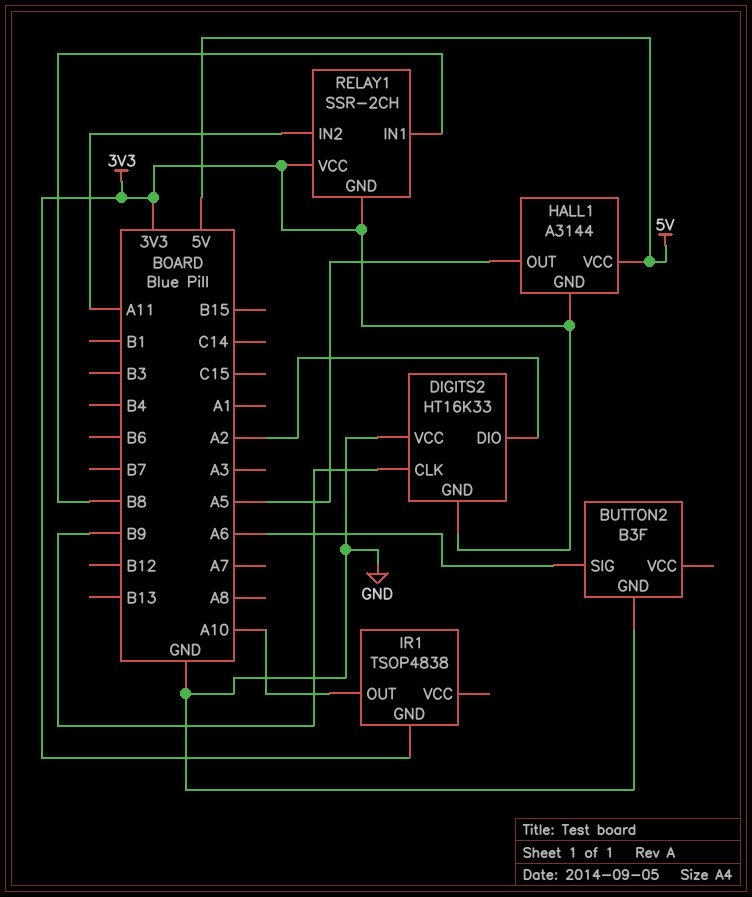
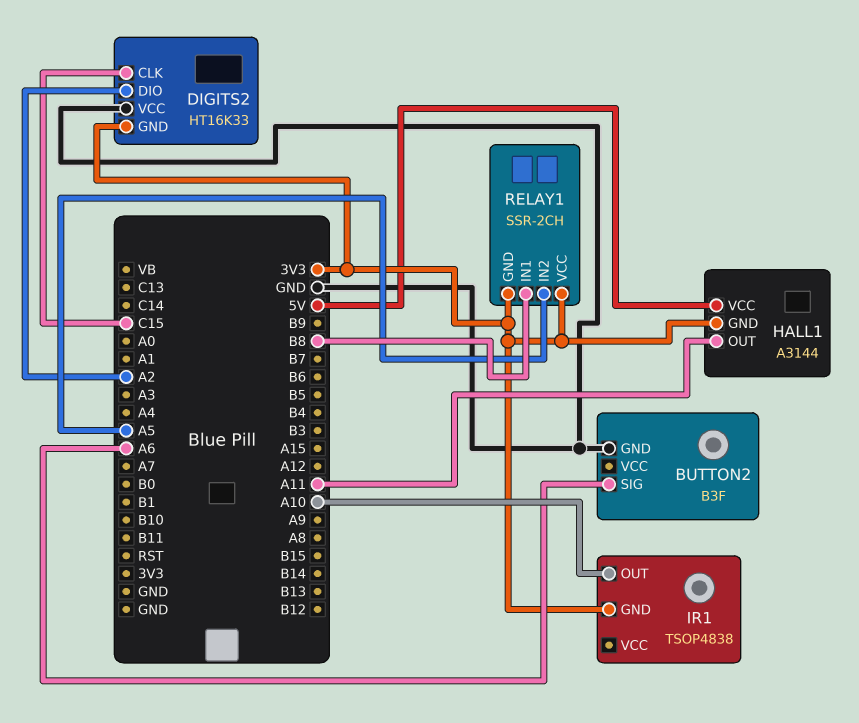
DIGITS2 pin CLK: B9 -> C15
HALL1 pin OUT: A5 -> A11
RELAY1 pin IN2: A11 -> A5

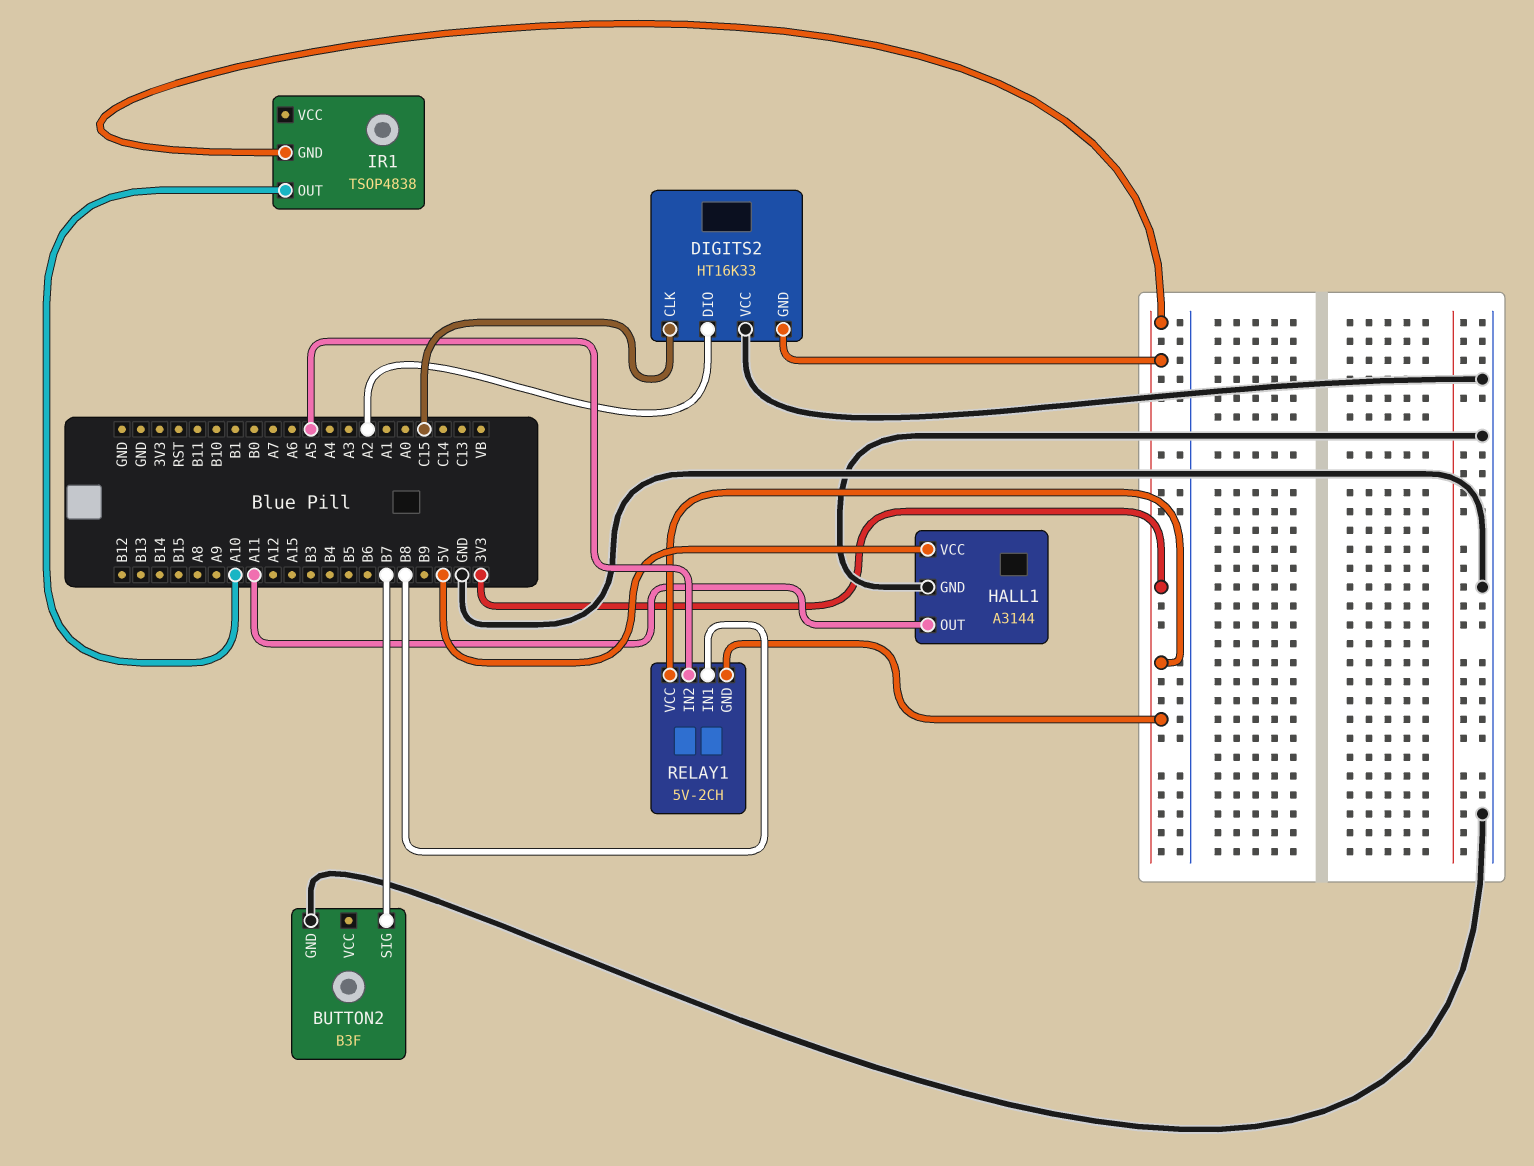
BUTTON2 pin SIG: A6 -> B7
HALL1 pin GND: 3V3 -> GND
RELAY1: SSR-2CH -> 5V-2CH

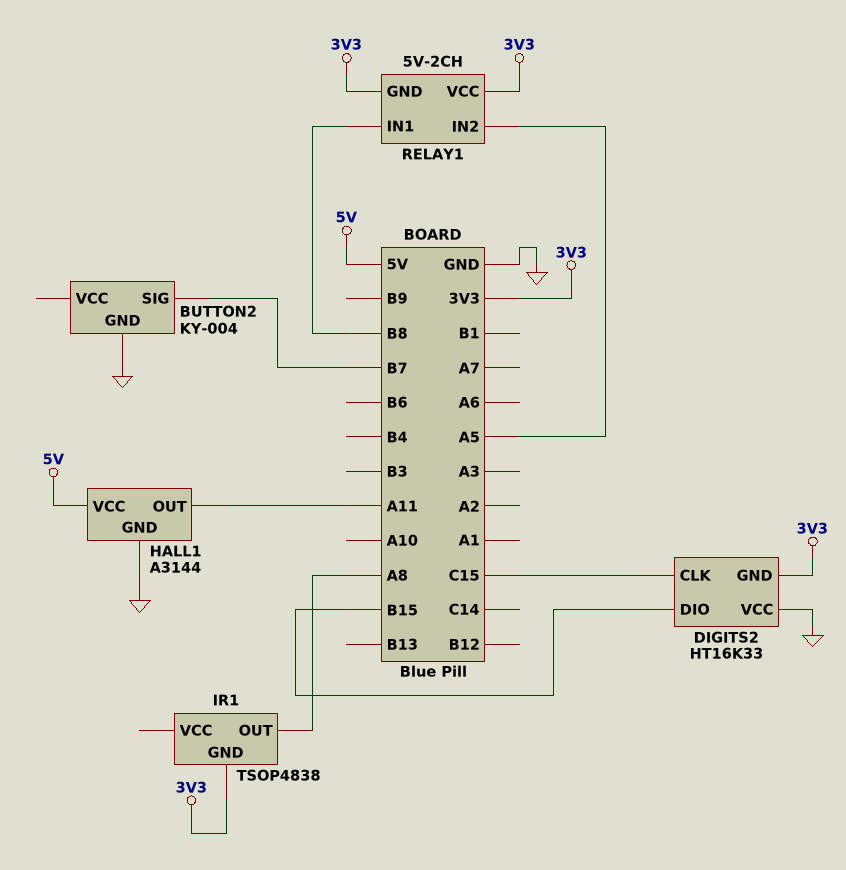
BUTTON2: B3F -> KY-004
DIGITS2 pin DIO: A2 -> B15
IR1 pin OUT: A10 -> A8

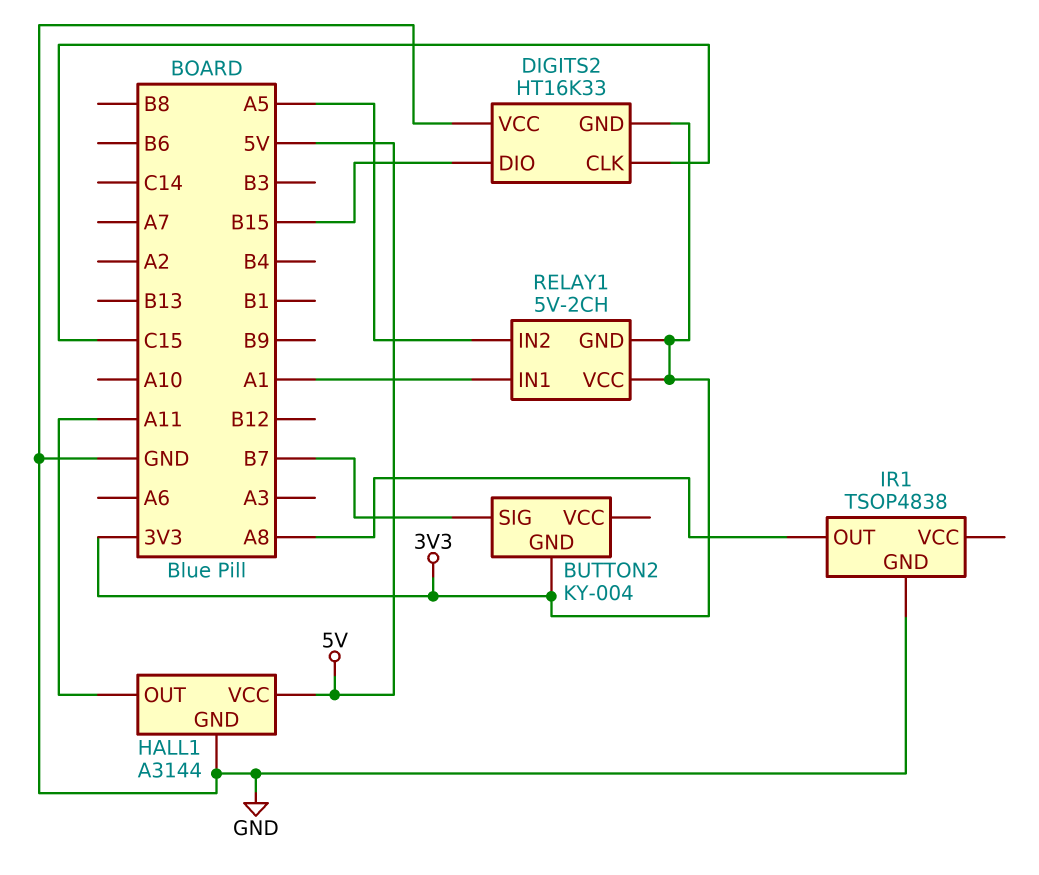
BUTTON2 pin GND: GND -> 3V3
IR1 pin GND: 3V3 -> GND
RELAY1 pin IN1: B8 -> A1

